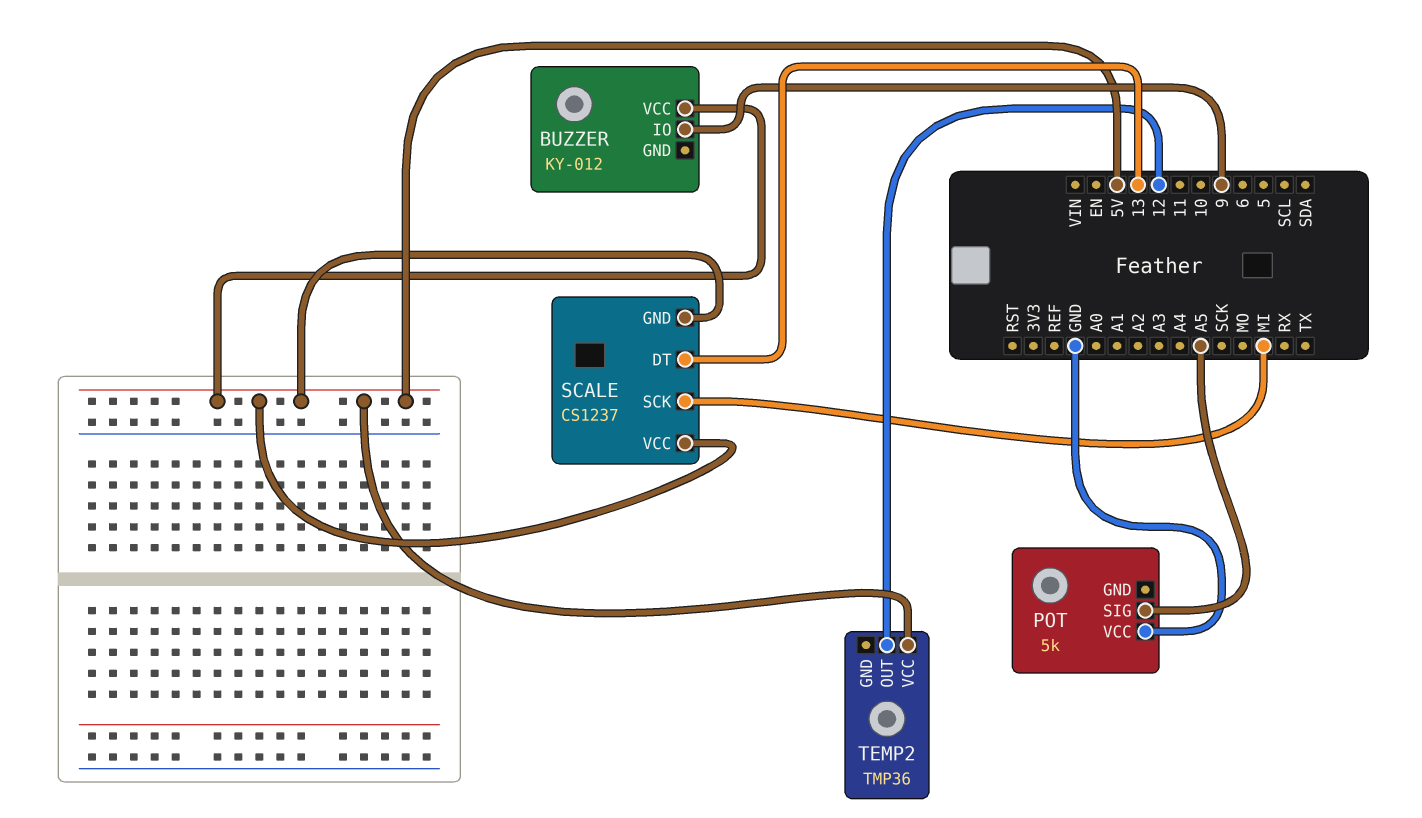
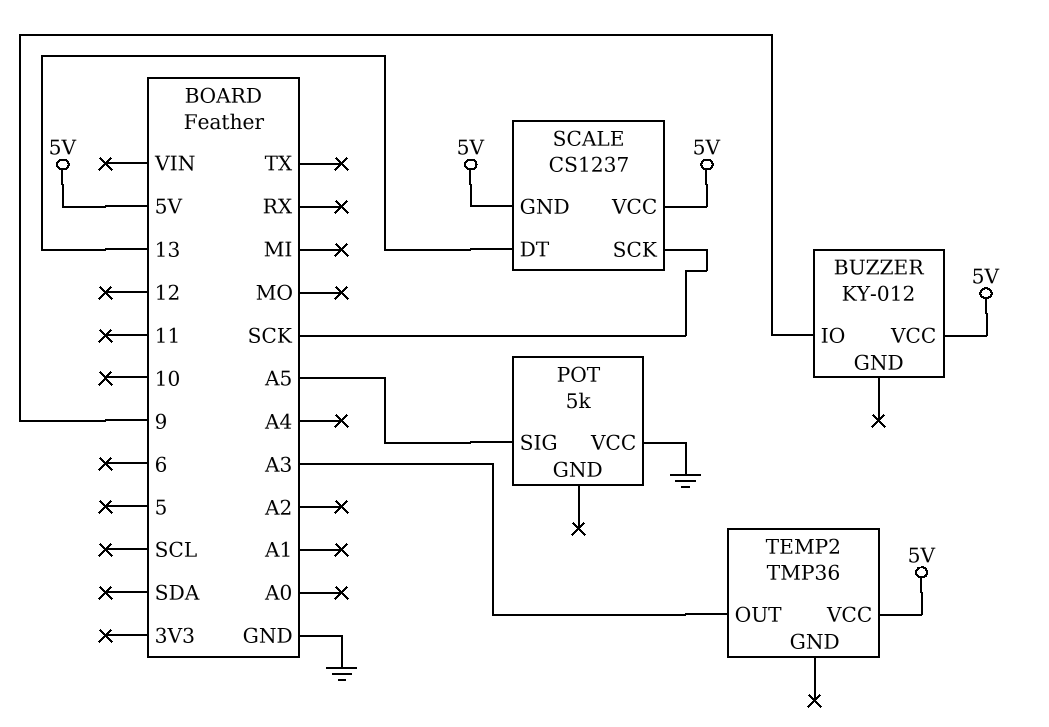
SCALE pin SCK: MI -> SCK
TEMP2 pin OUT: 12 -> A3

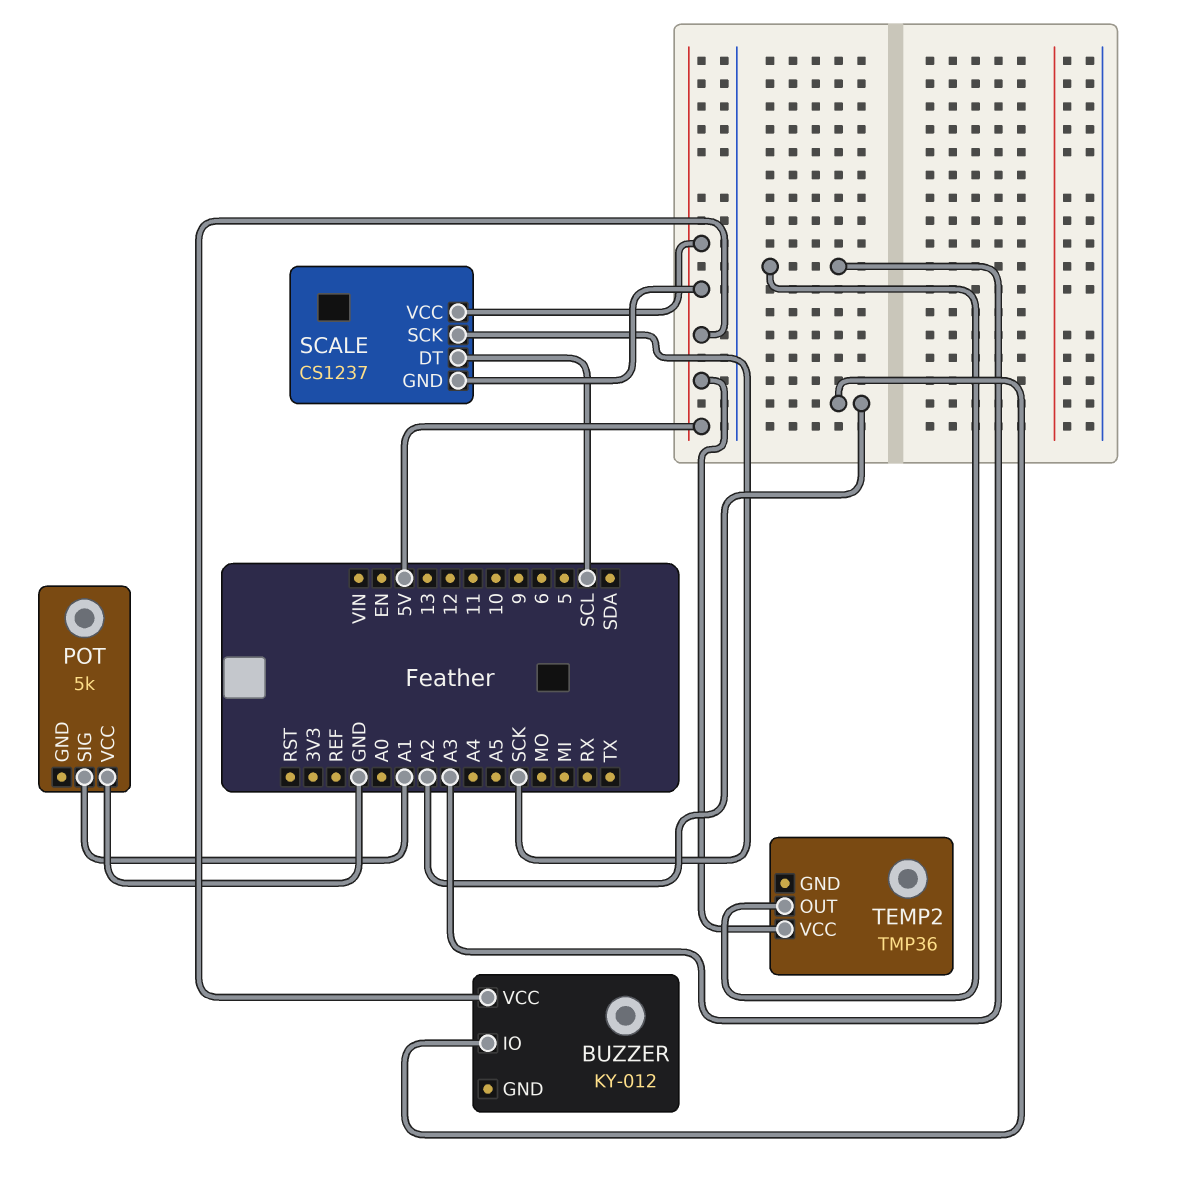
BUZZER pin IO: 9 -> A2
POT pin SIG: A5 -> A1
SCALE pin DT: 13 -> SCL

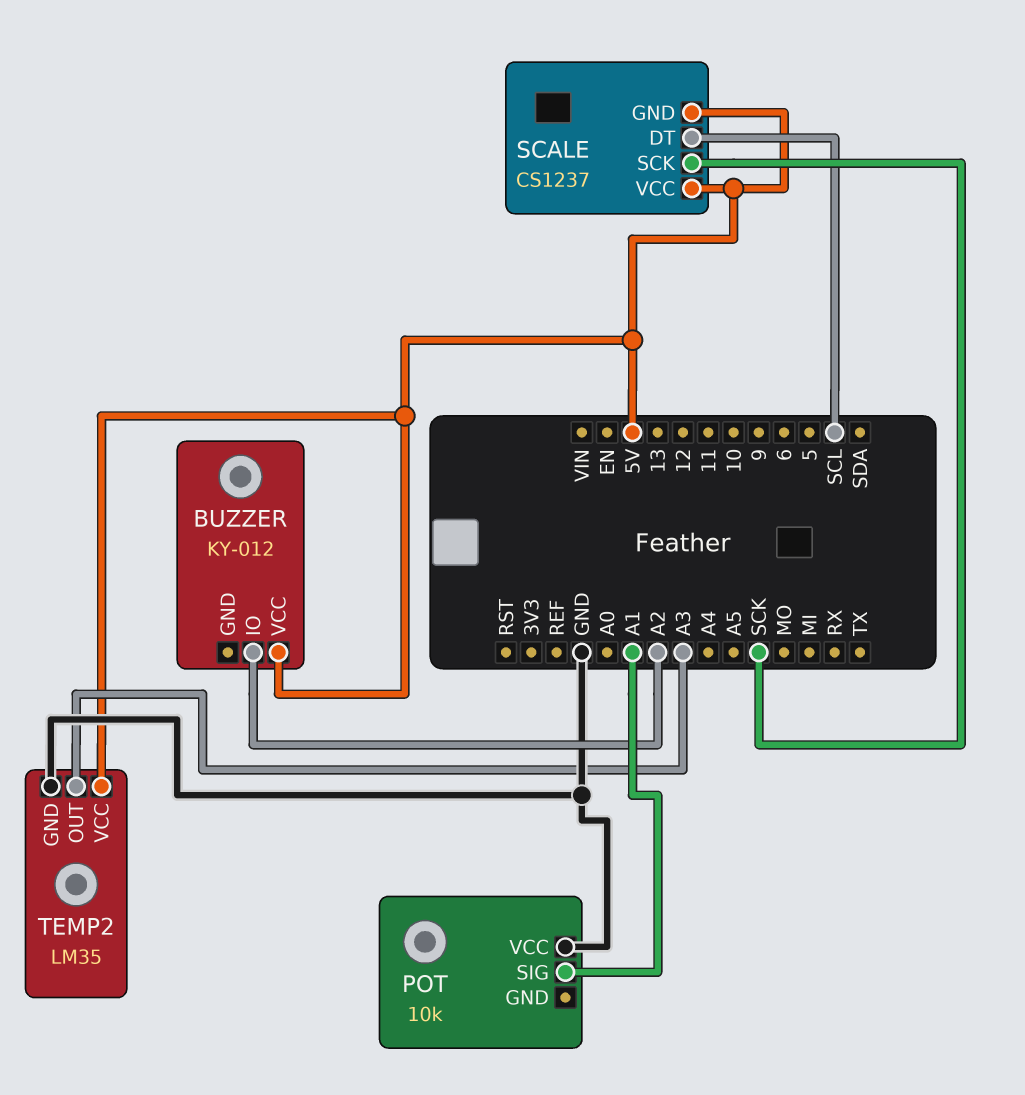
POT: 5k -> 10k
TEMP2: TMP36 -> LM35
TEMP2 pin GND: none -> GND

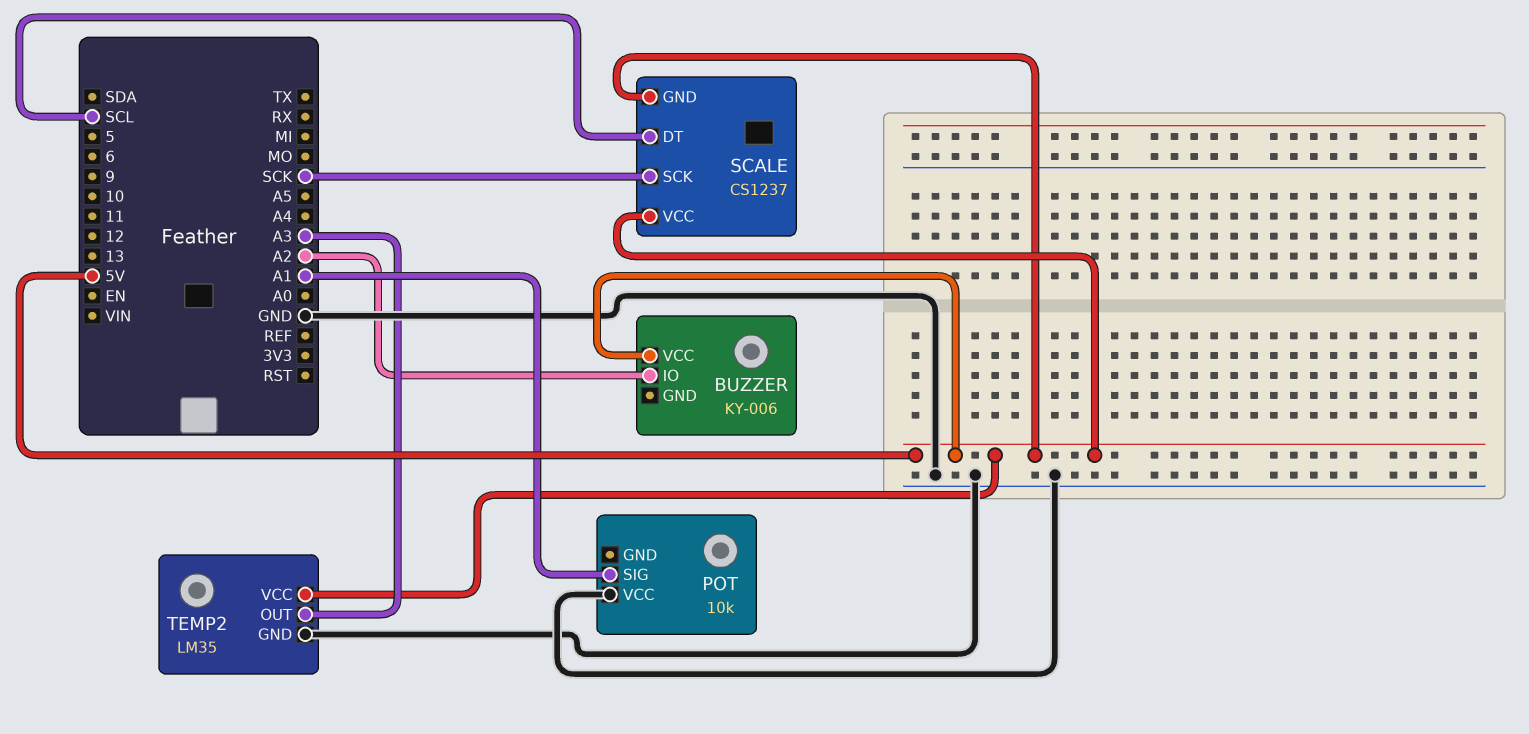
BUZZER: KY-012 -> KY-006

